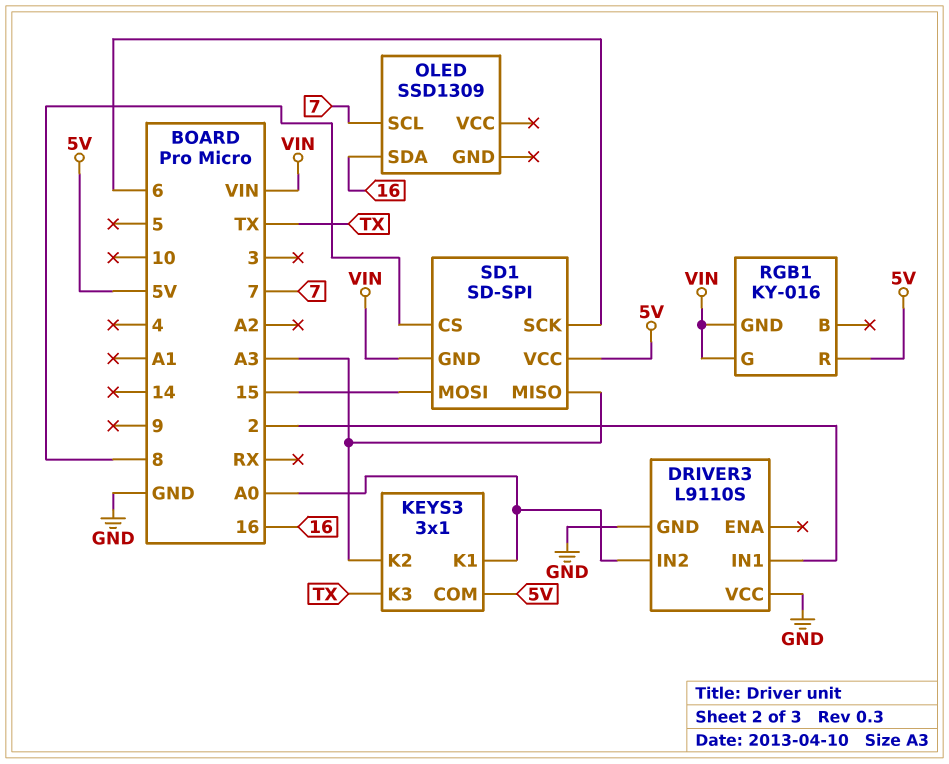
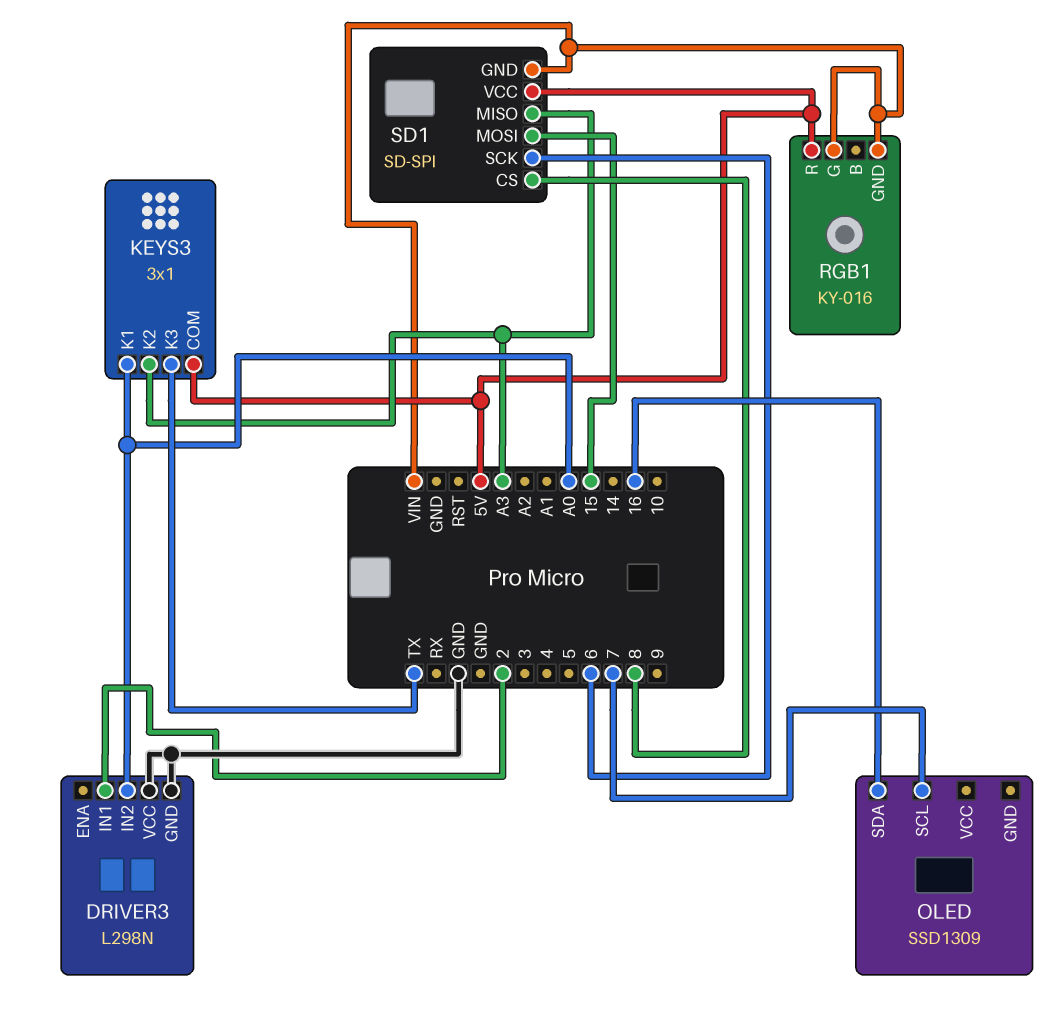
DRIVER3: L9110S -> L298N

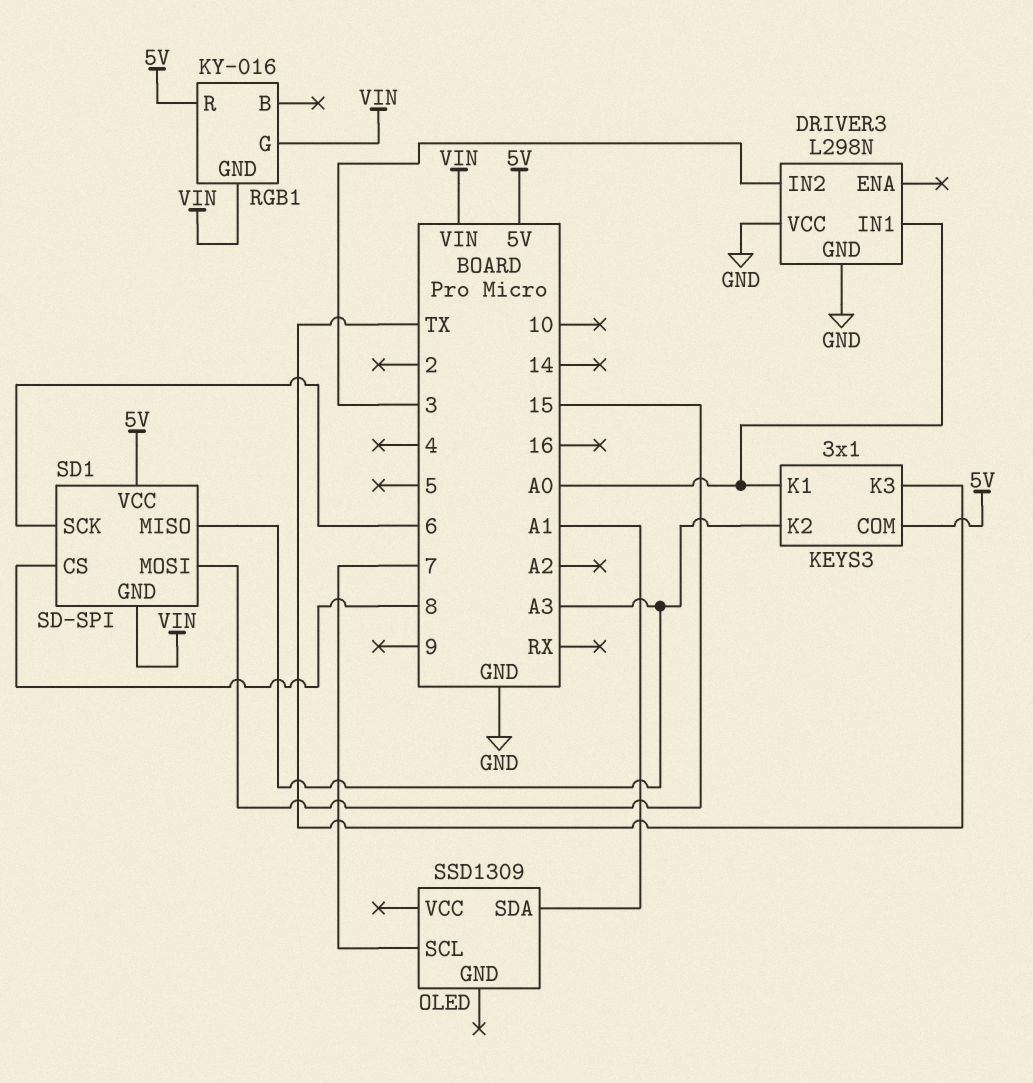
DRIVER3 pin IN1: 2 -> A0
DRIVER3 pin IN2: A0 -> 3
OLED pin SDA: 16 -> A1

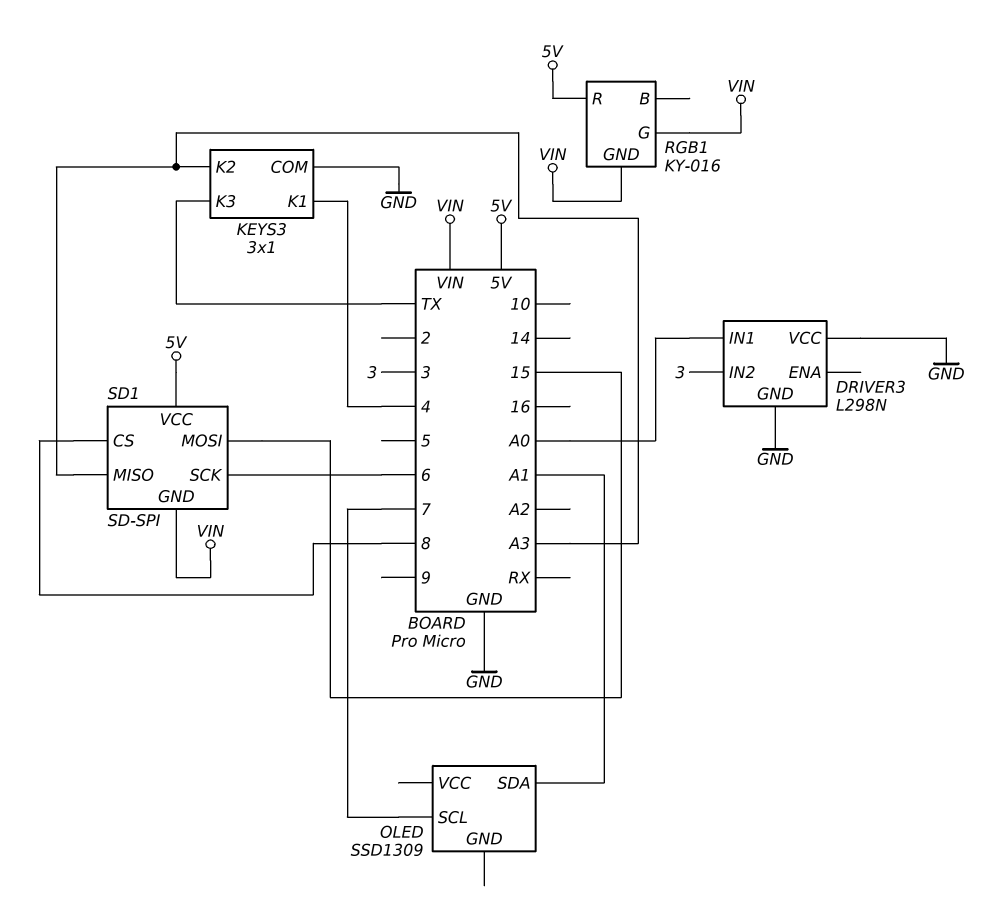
KEYS3 pin COM: 5V -> GND
KEYS3 pin K1: A0 -> 4

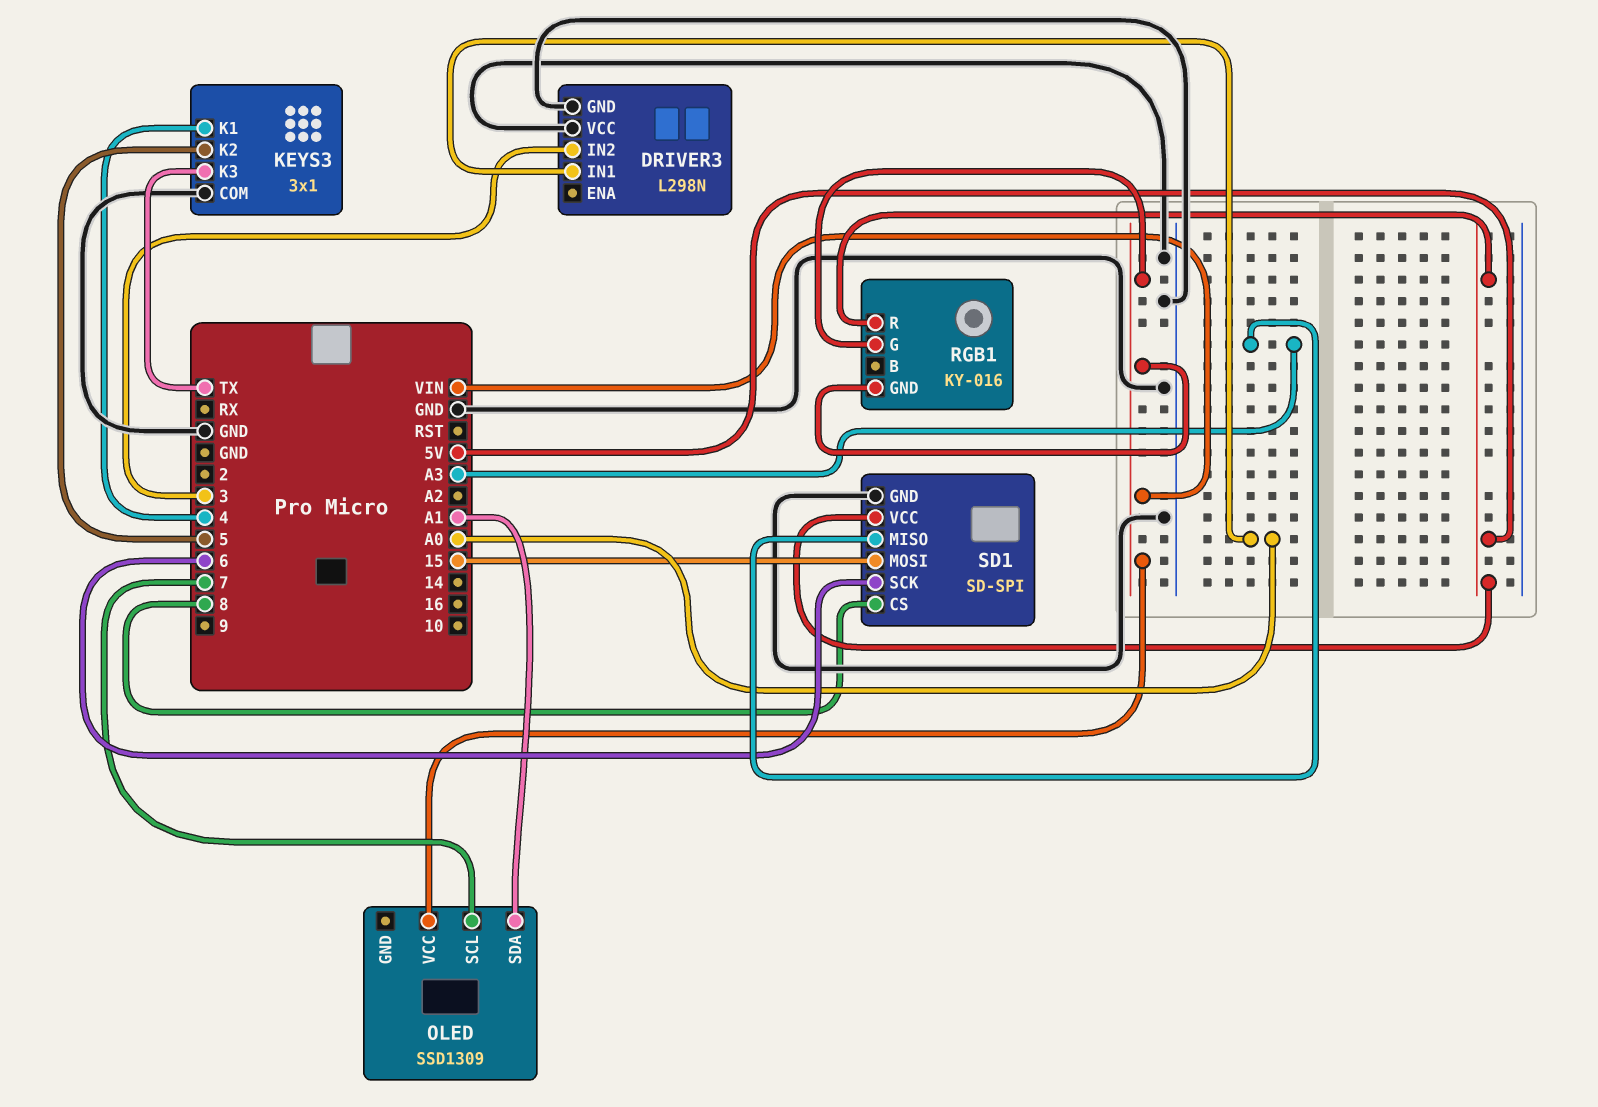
KEYS3 pin K2: A3 -> 5
OLED pin VCC: none -> VIN
SD1 pin GND: VIN -> GND

